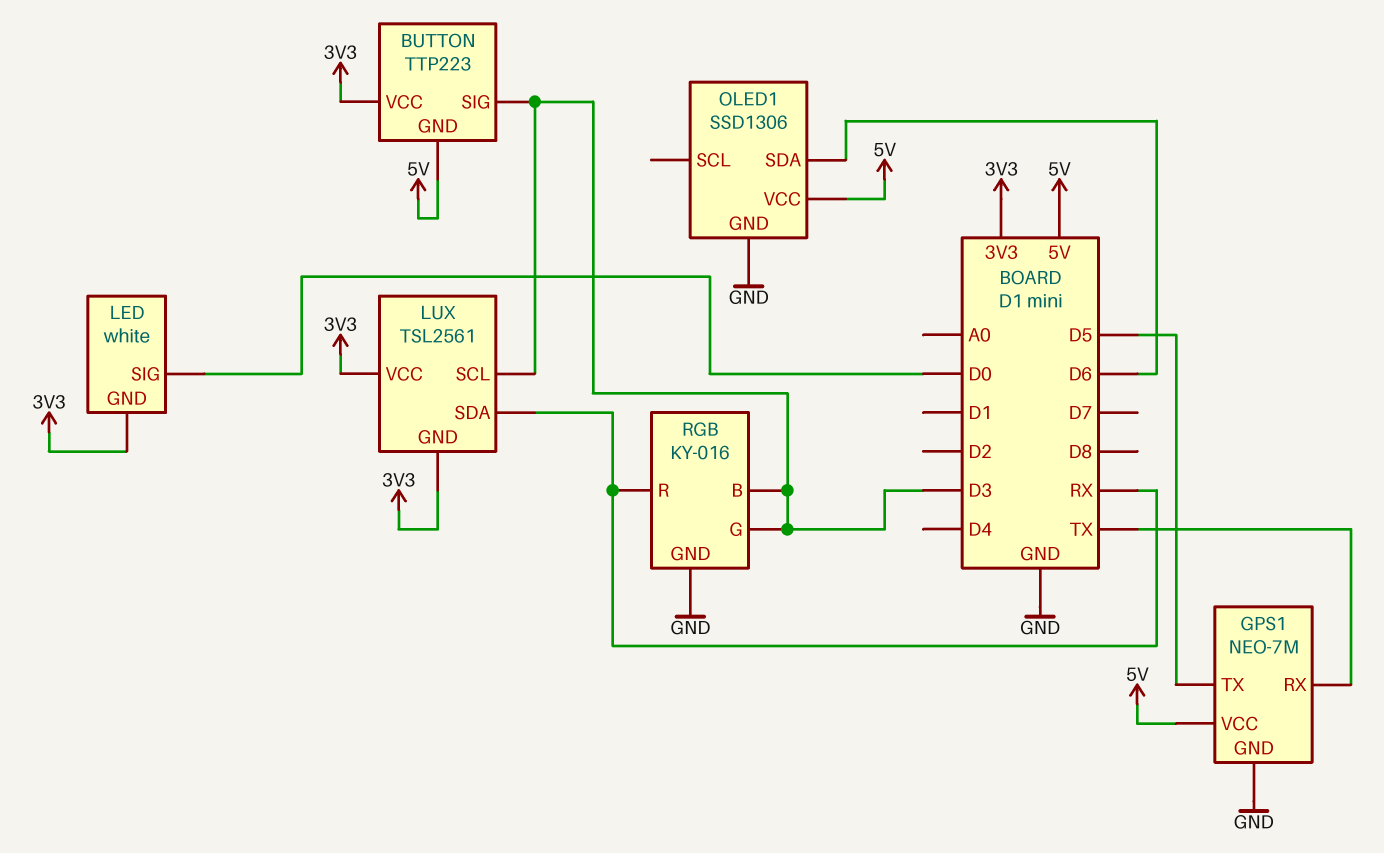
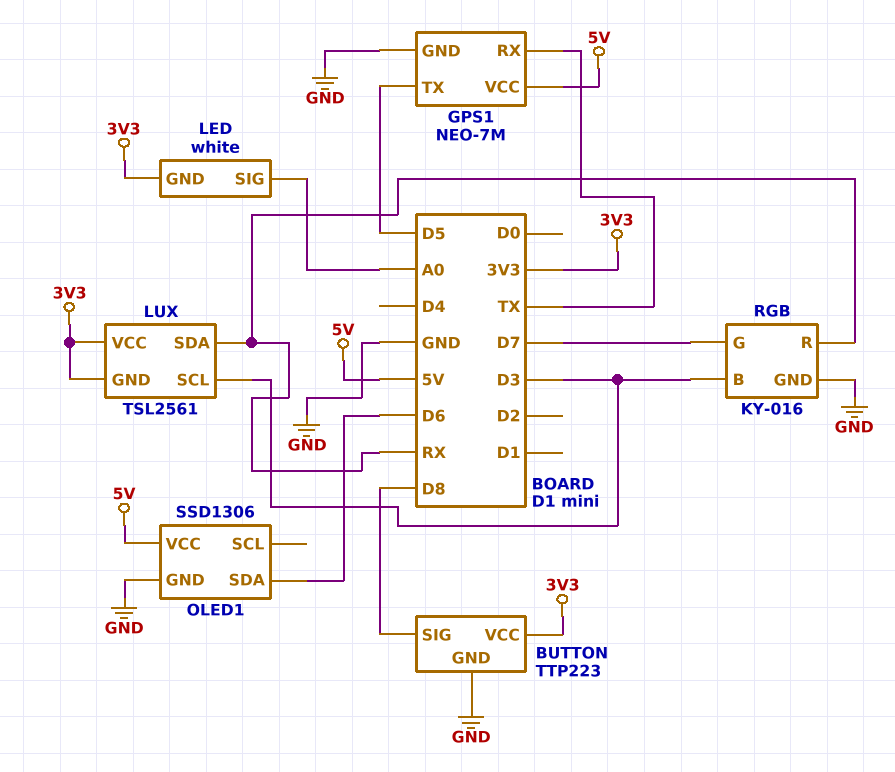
BUTTON pin GND: 5V -> GND
BUTTON pin SIG: D3 -> D8
LED pin SIG: D0 -> A0
RGB pin G: D3 -> D7

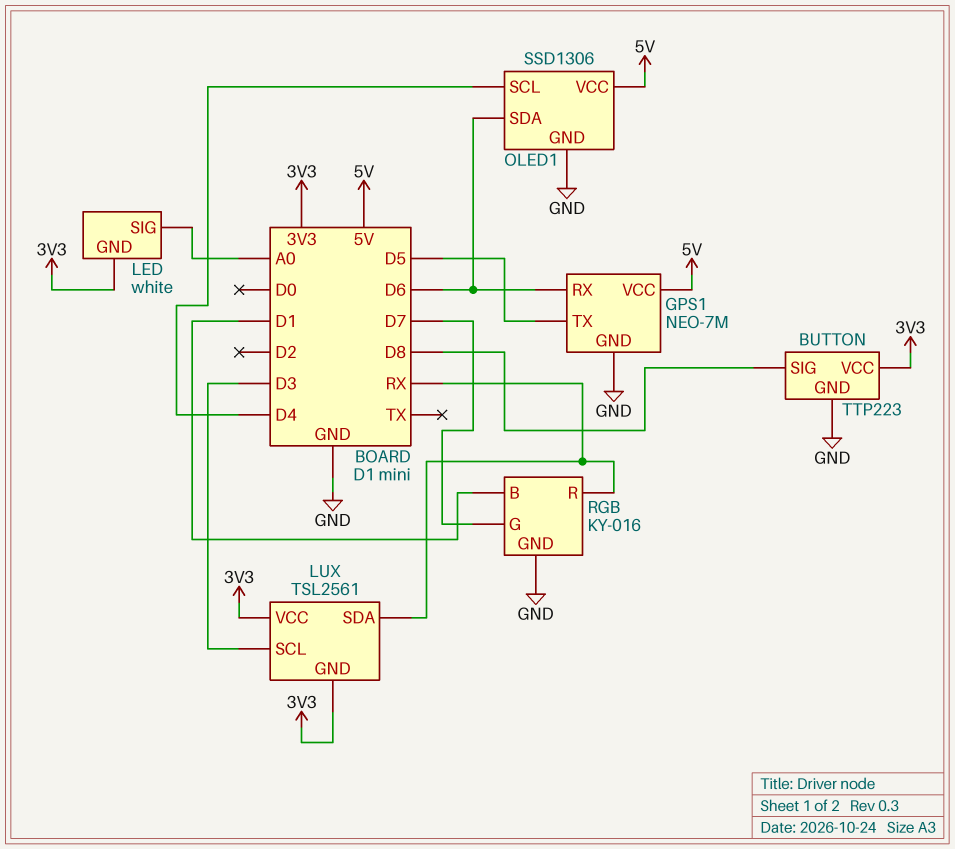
GPS1 pin RX: TX -> D6
OLED1 pin SCL: none -> D4
RGB pin B: D3 -> D1

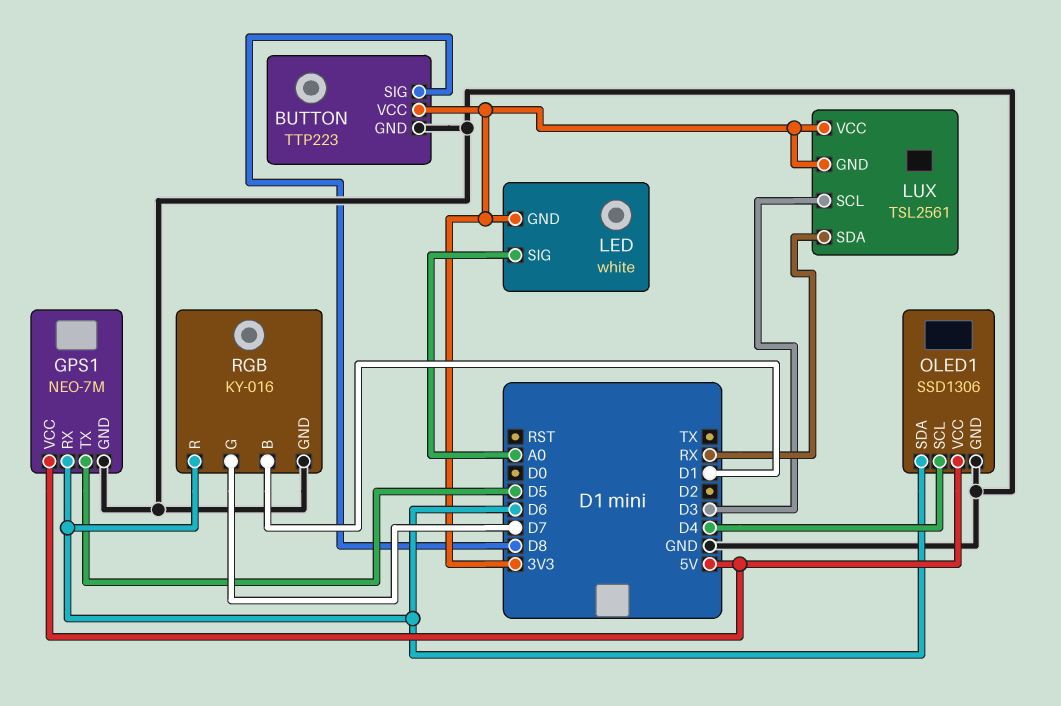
RGB pin R: RX -> D6

